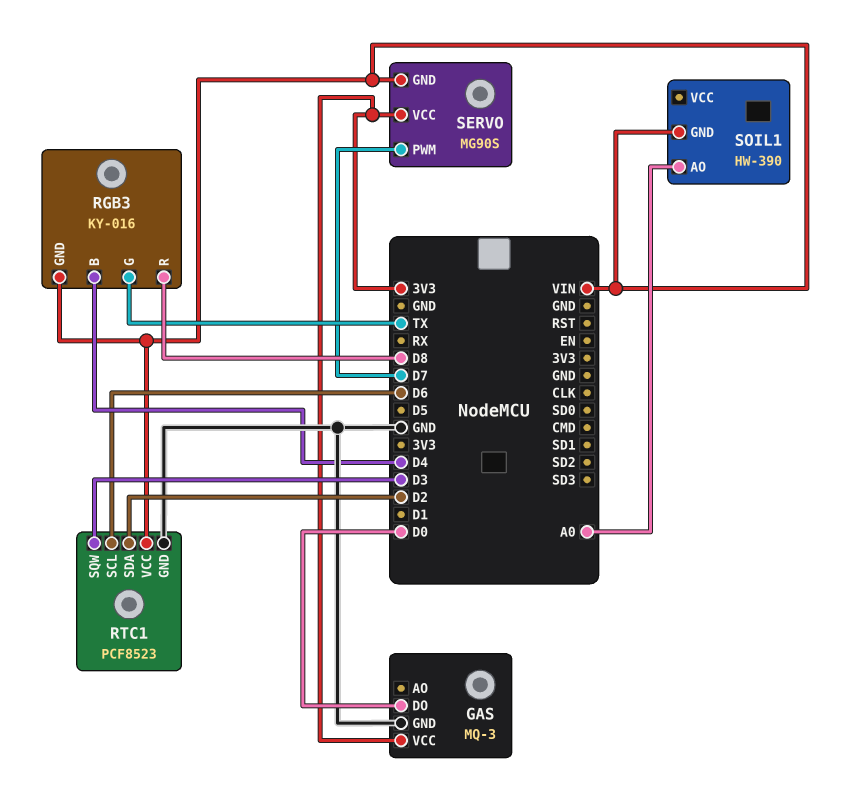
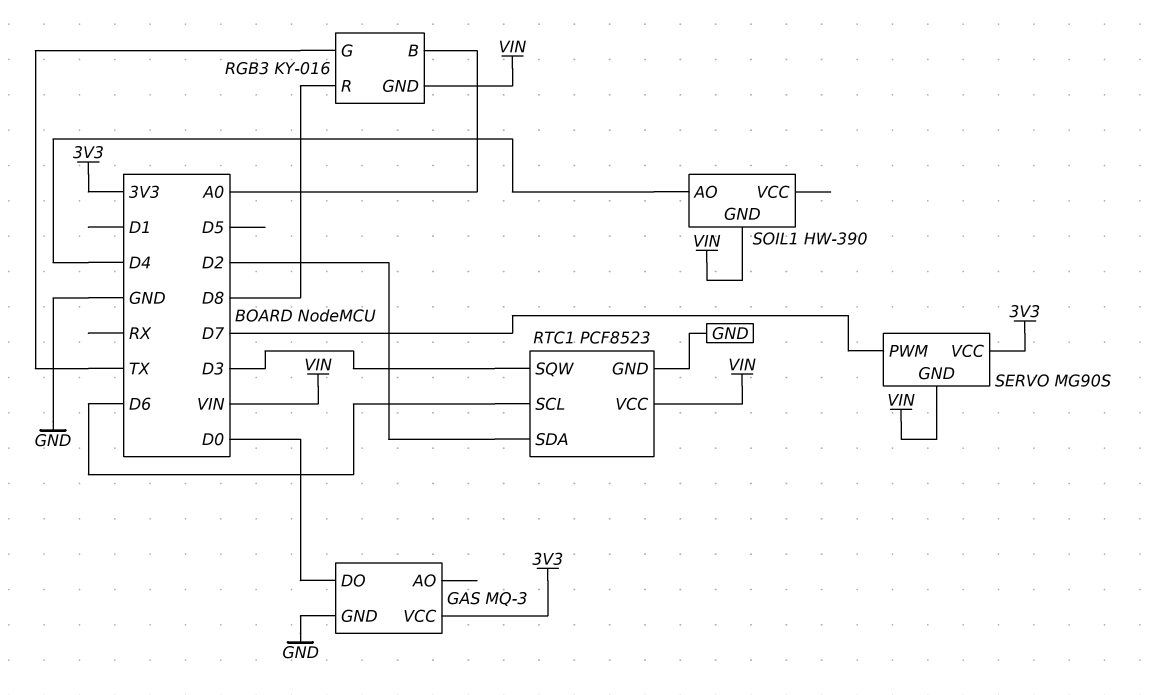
RGB3 pin B: D4 -> A0
SOIL1 pin AO: A0 -> D4

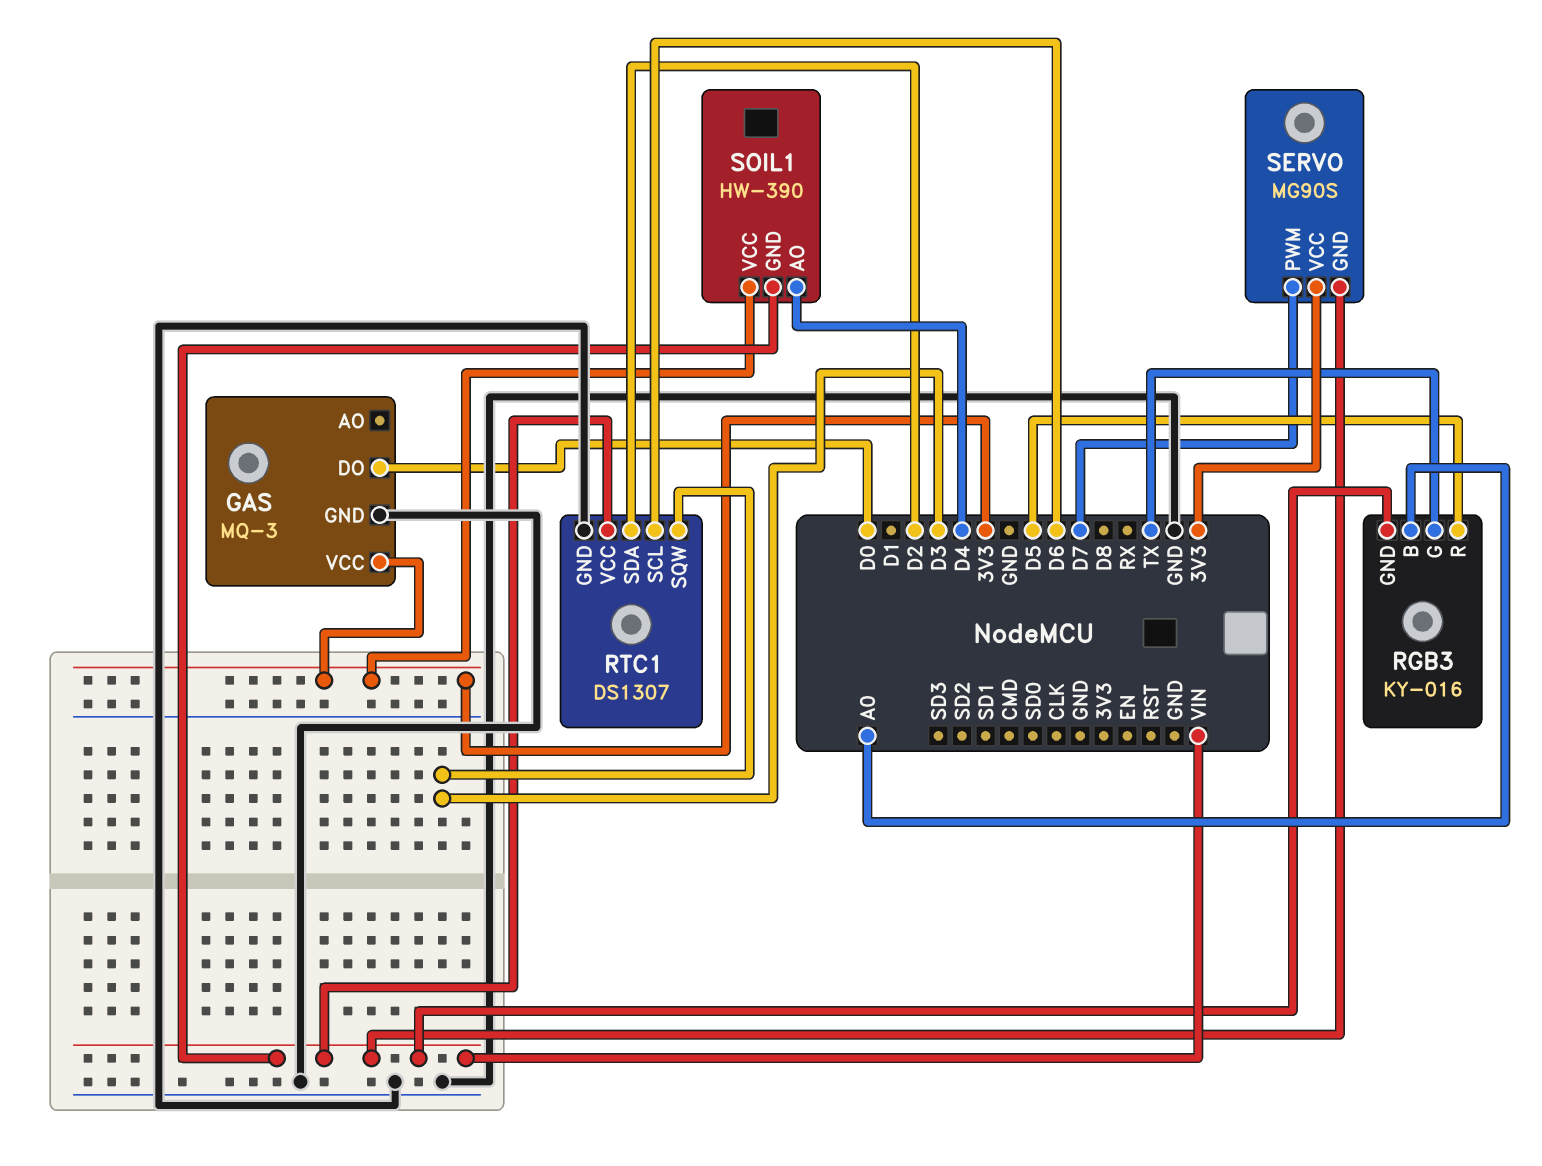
RGB3 pin R: D8 -> D5
RTC1: PCF8523 -> DS1307
SOIL1 pin VCC: none -> 3V3

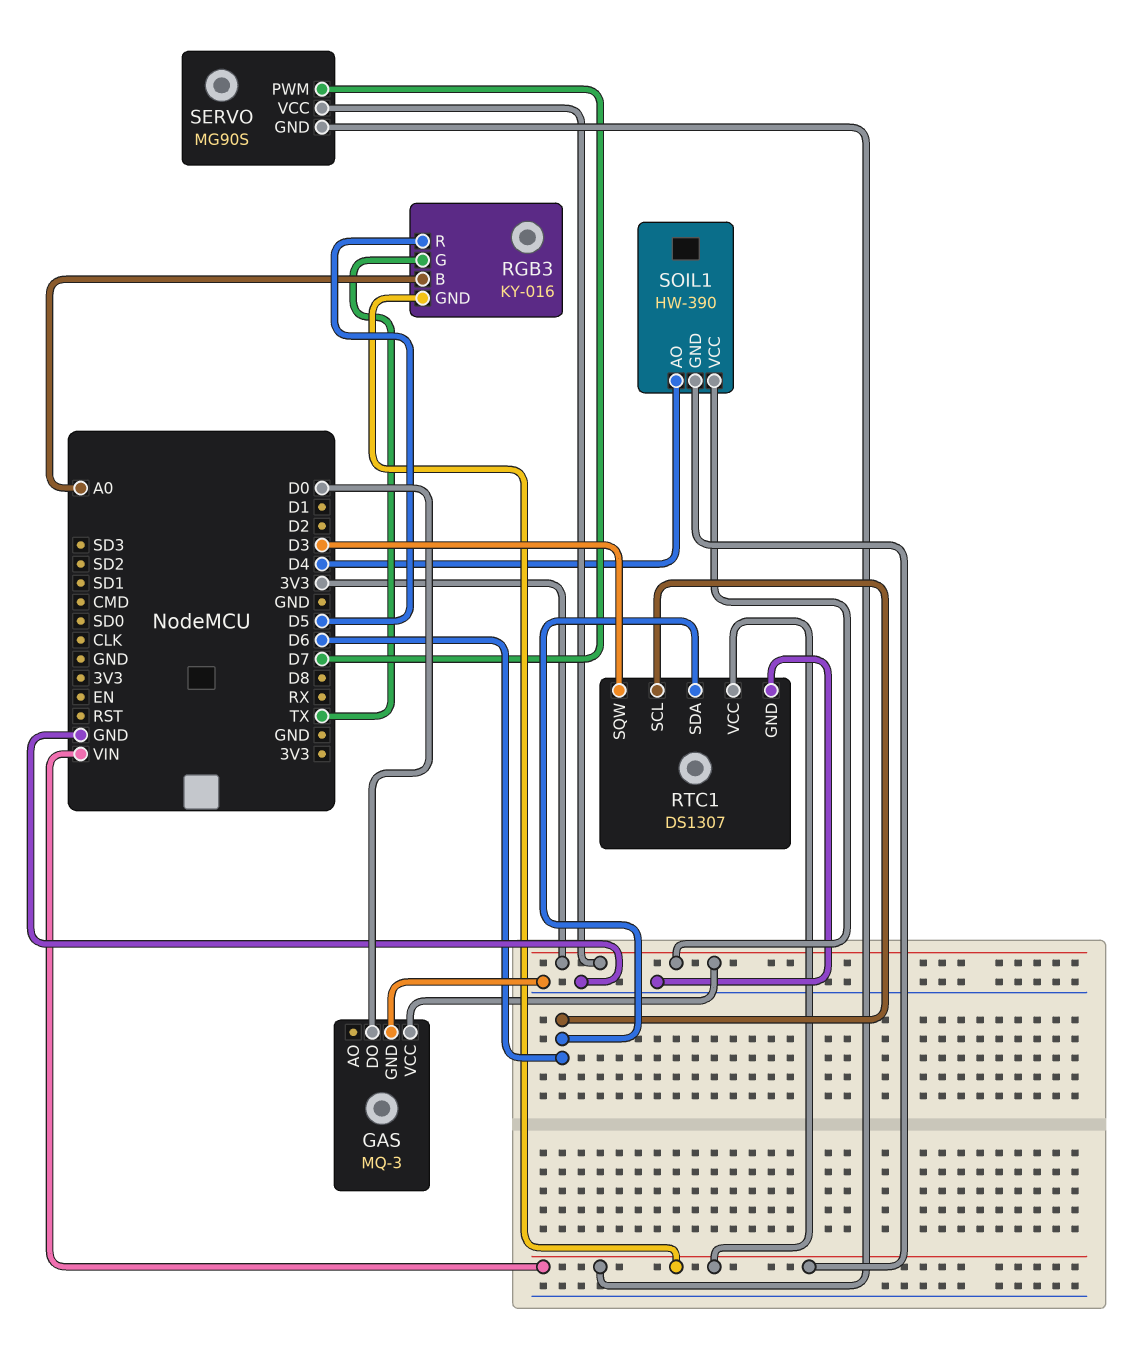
RTC1 pin SDA: D2 -> D6

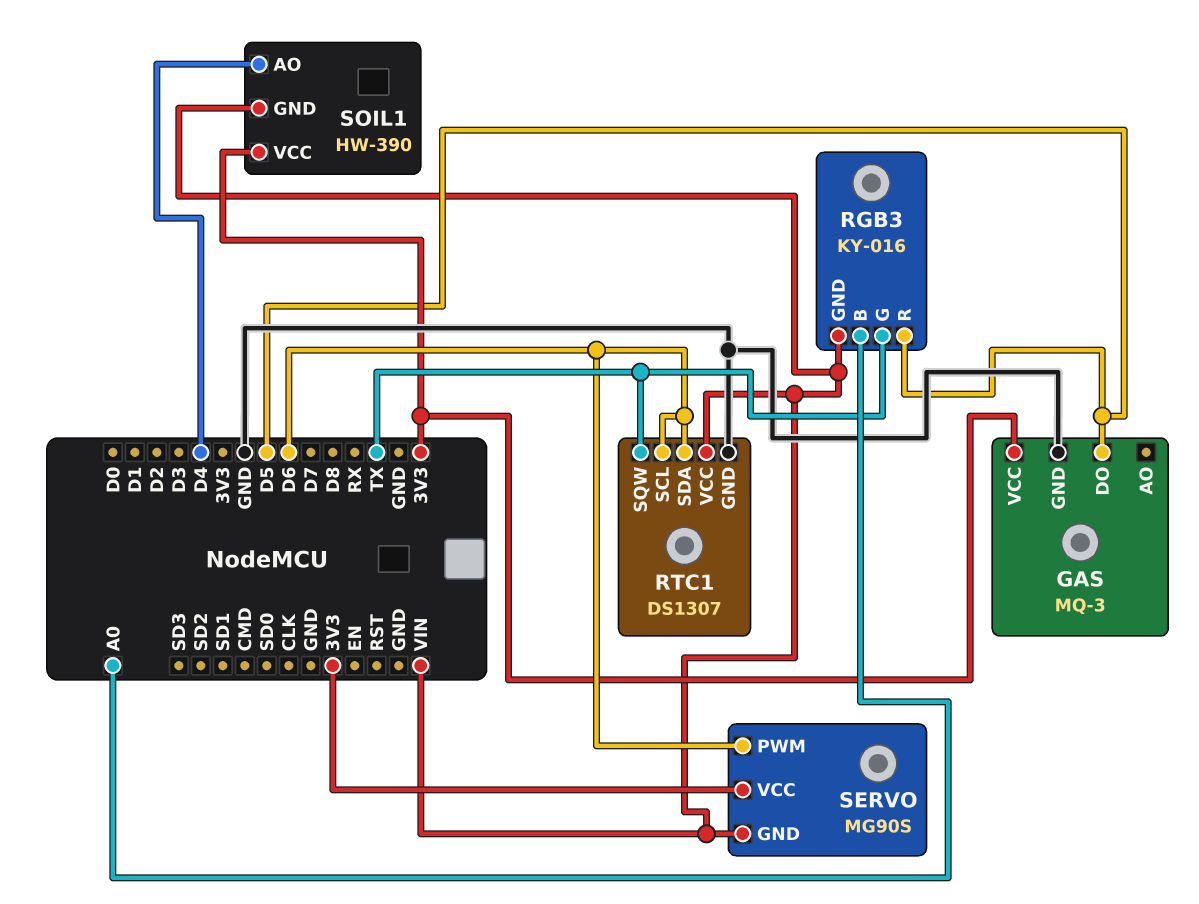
GAS pin DO: D0 -> D5
RTC1 pin SQW: D3 -> TX
SERVO pin PWM: D7 -> D6

